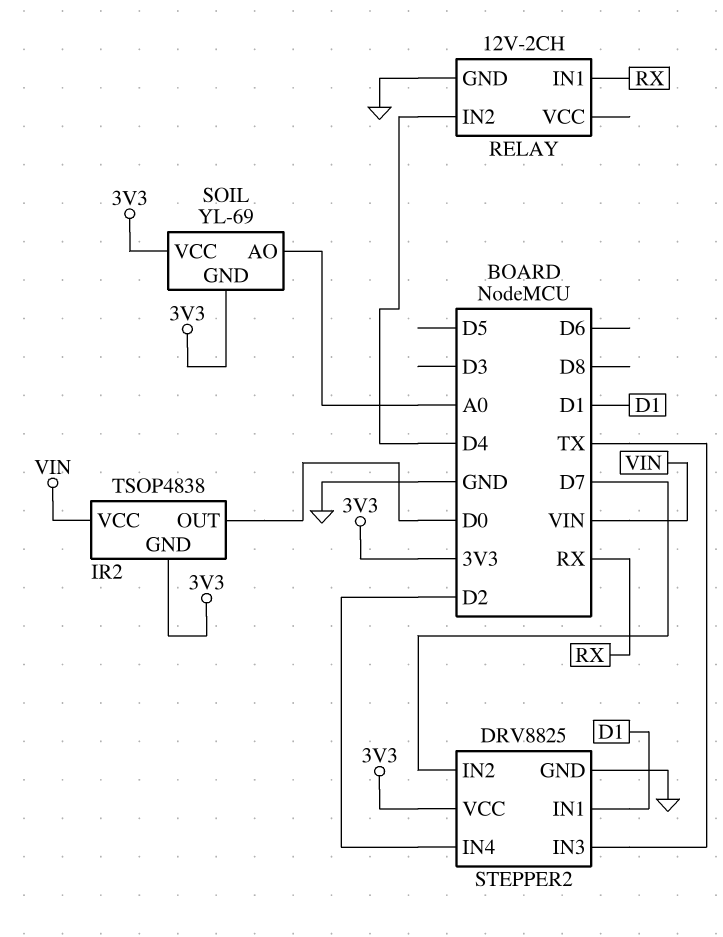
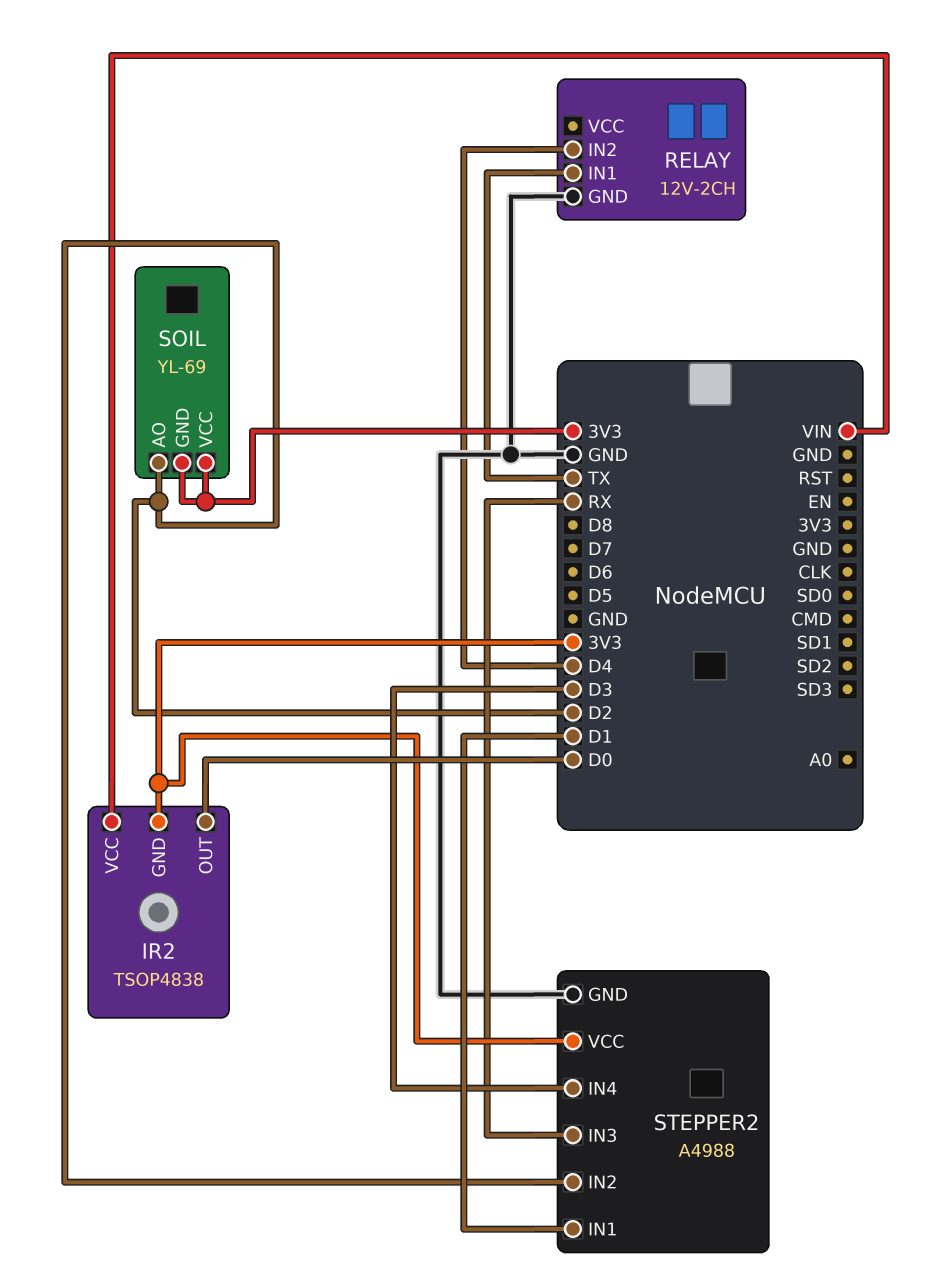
RELAY pin IN1: RX -> TX
SOIL pin AO: A0 -> D2
STEPPER2: DRV8825 -> A4988
STEPPER2 pin IN2: D7 -> D2
STEPPER2 pin IN3: TX -> RX
STEPPER2 pin IN4: D2 -> D3

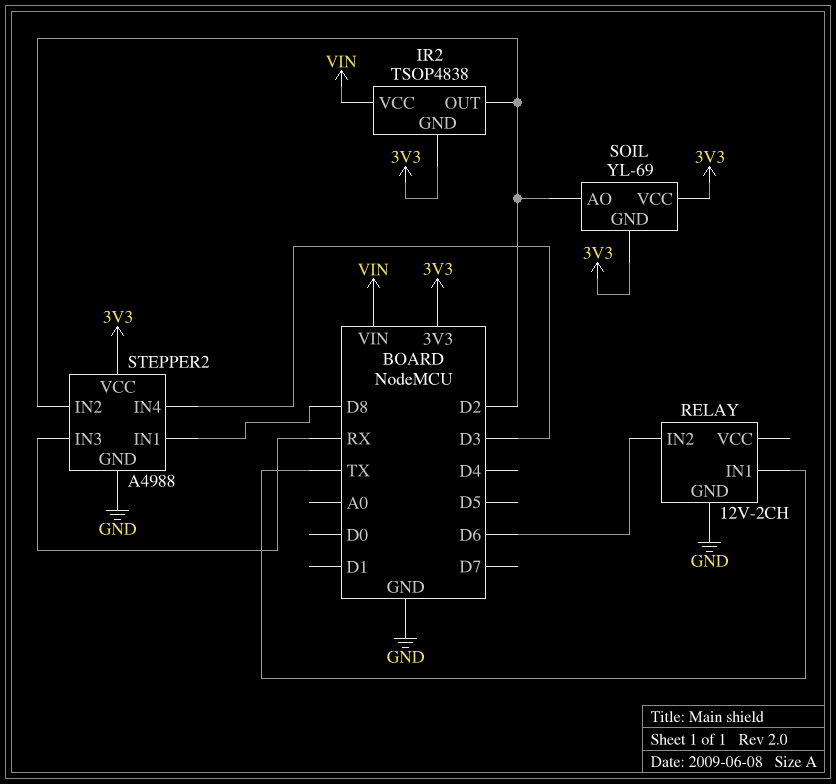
IR2 pin OUT: D0 -> D2
RELAY pin IN2: D4 -> D6
STEPPER2 pin IN1: D1 -> D8

